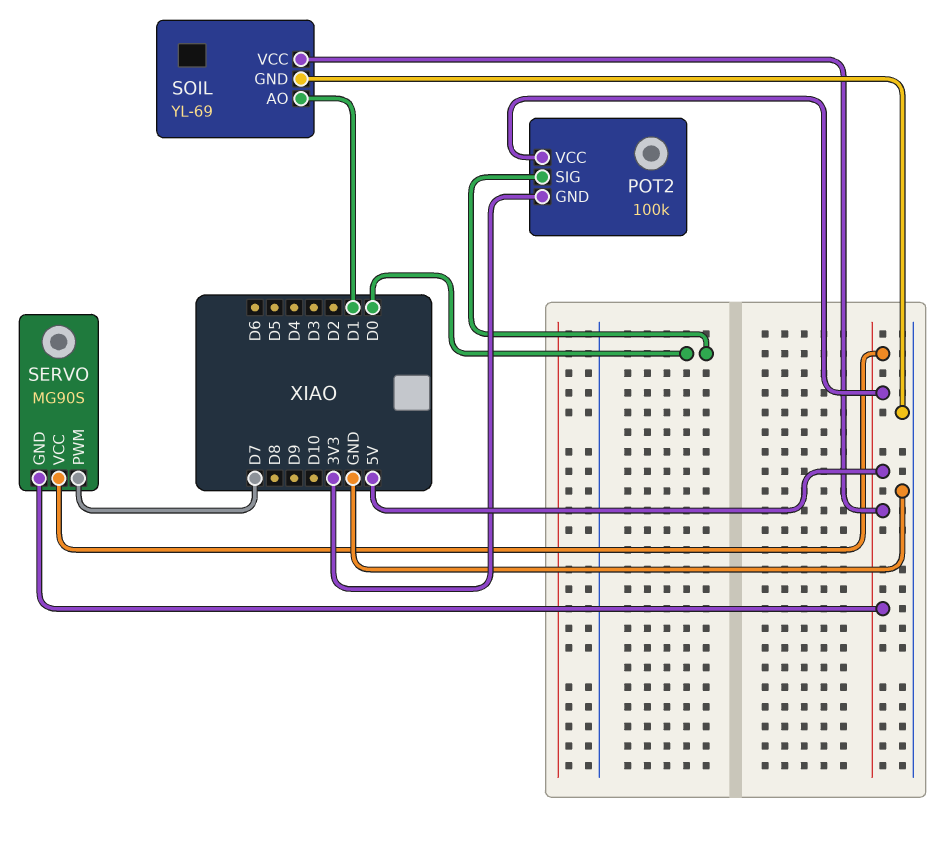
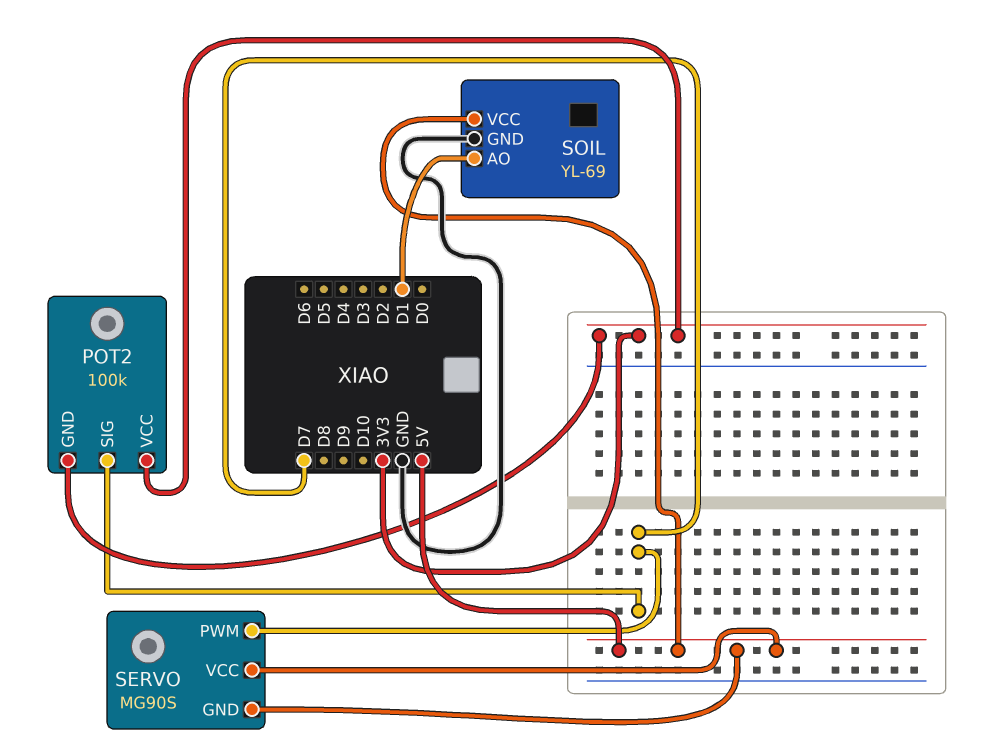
POT2 pin SIG: D0 -> D7
POT2 pin VCC: 5V -> 3V3

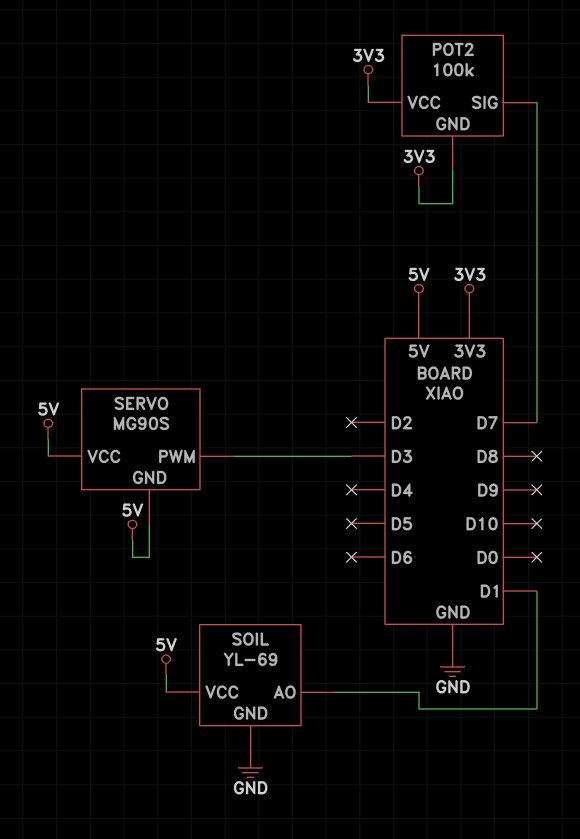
SERVO pin PWM: D7 -> D3

